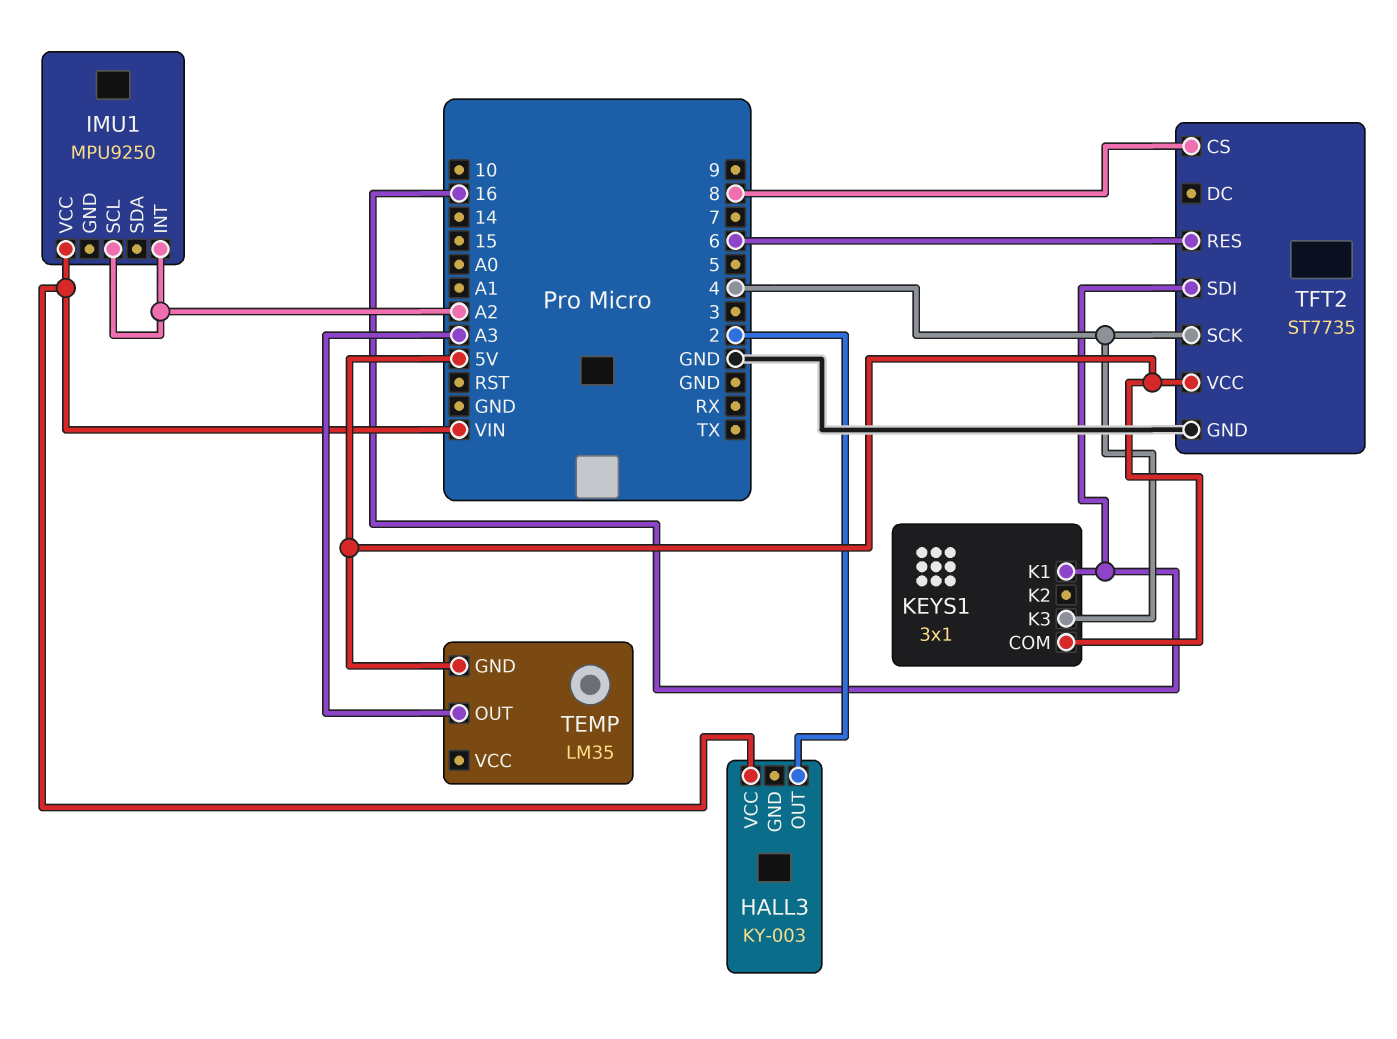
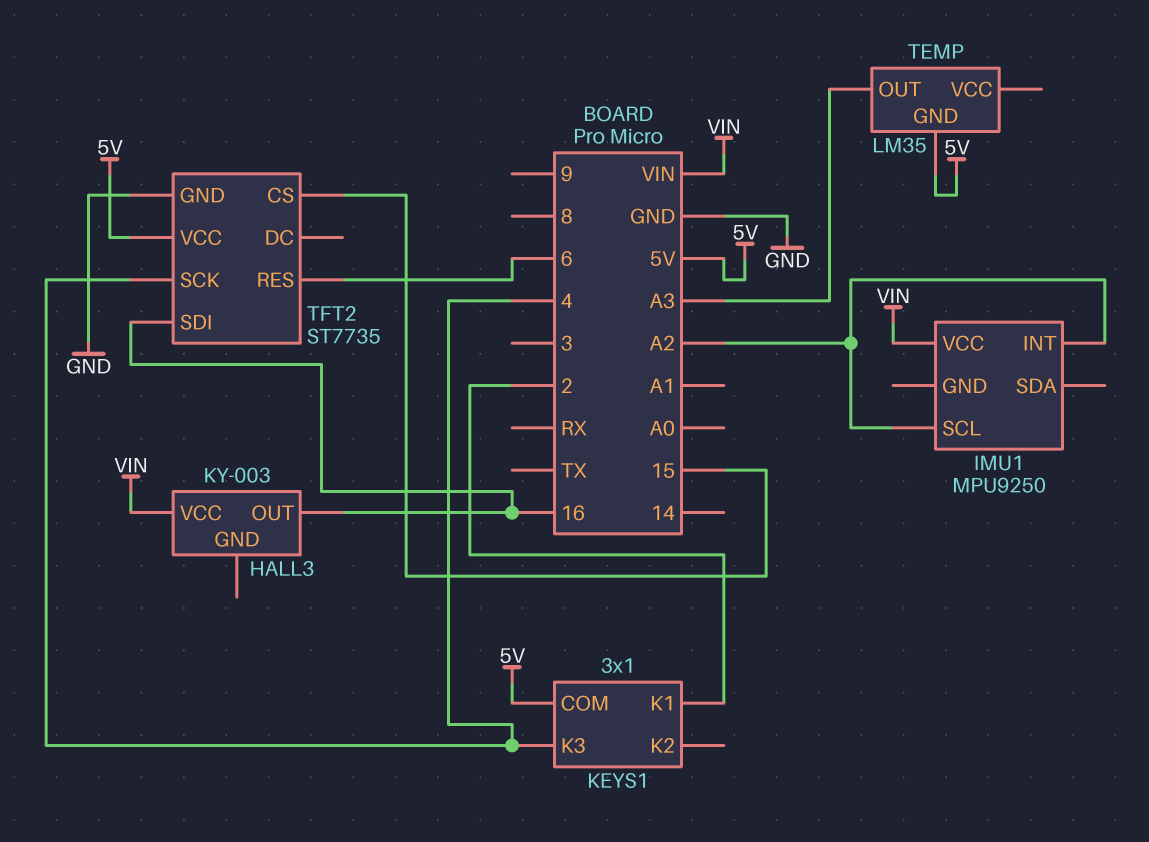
HALL3 pin OUT: 2 -> 16
KEYS1 pin K1: 16 -> 2
TFT2 pin CS: 8 -> 15

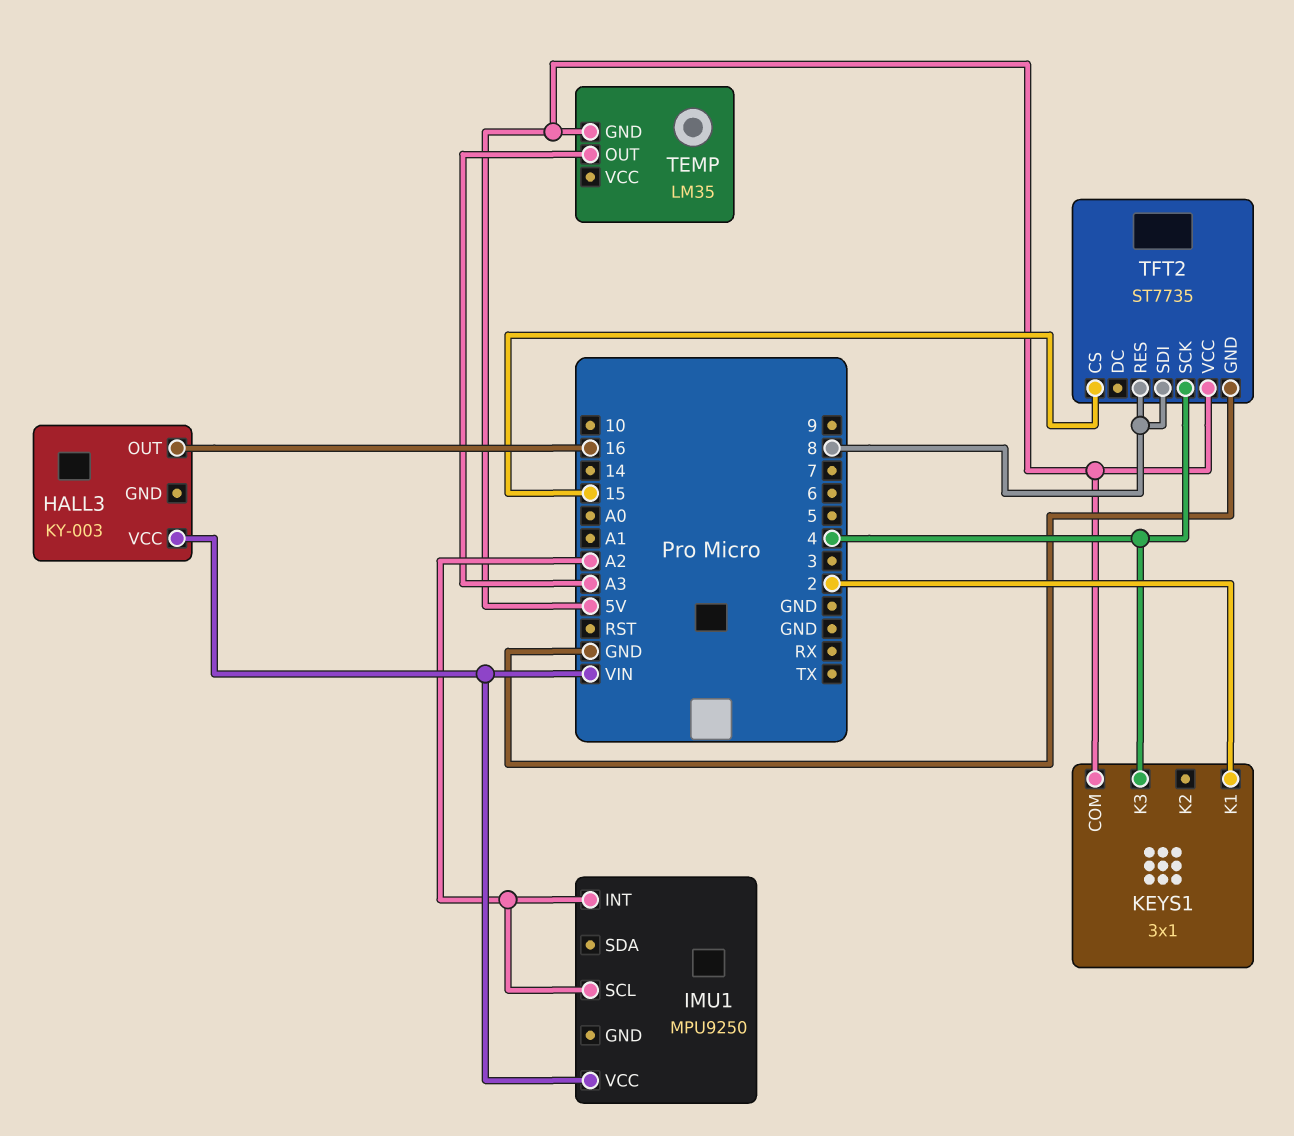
TFT2 pin RES: 6 -> 8
TFT2 pin SDI: 16 -> 8

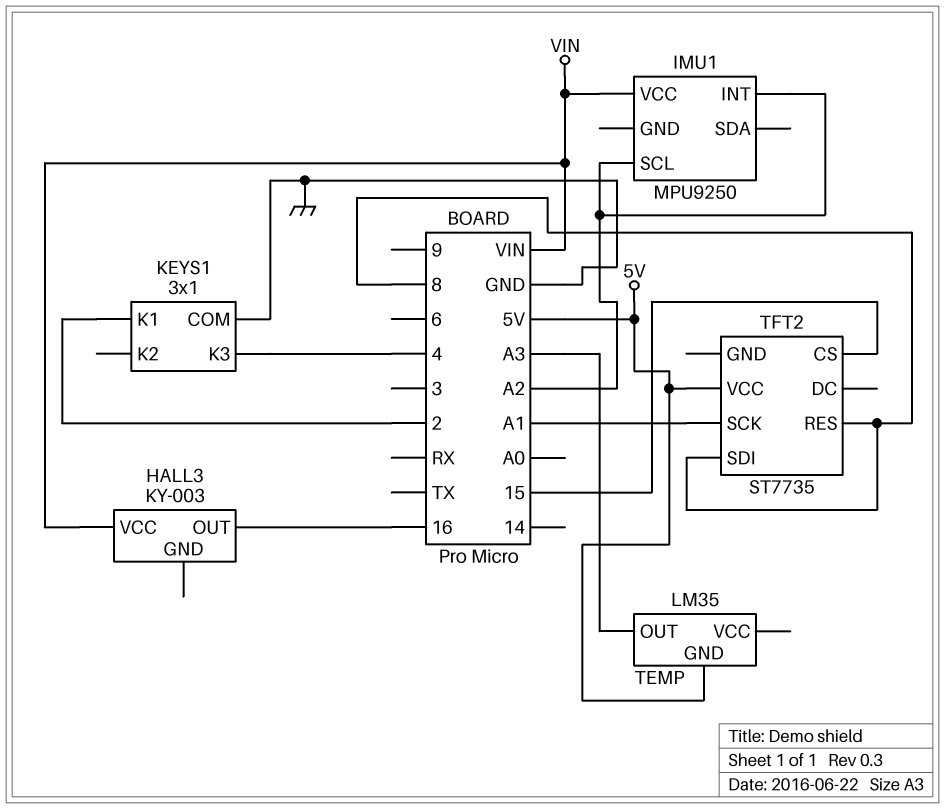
KEYS1 pin COM: 5V -> GND
TFT2 pin GND: GND -> none
TFT2 pin SCK: 4 -> A1

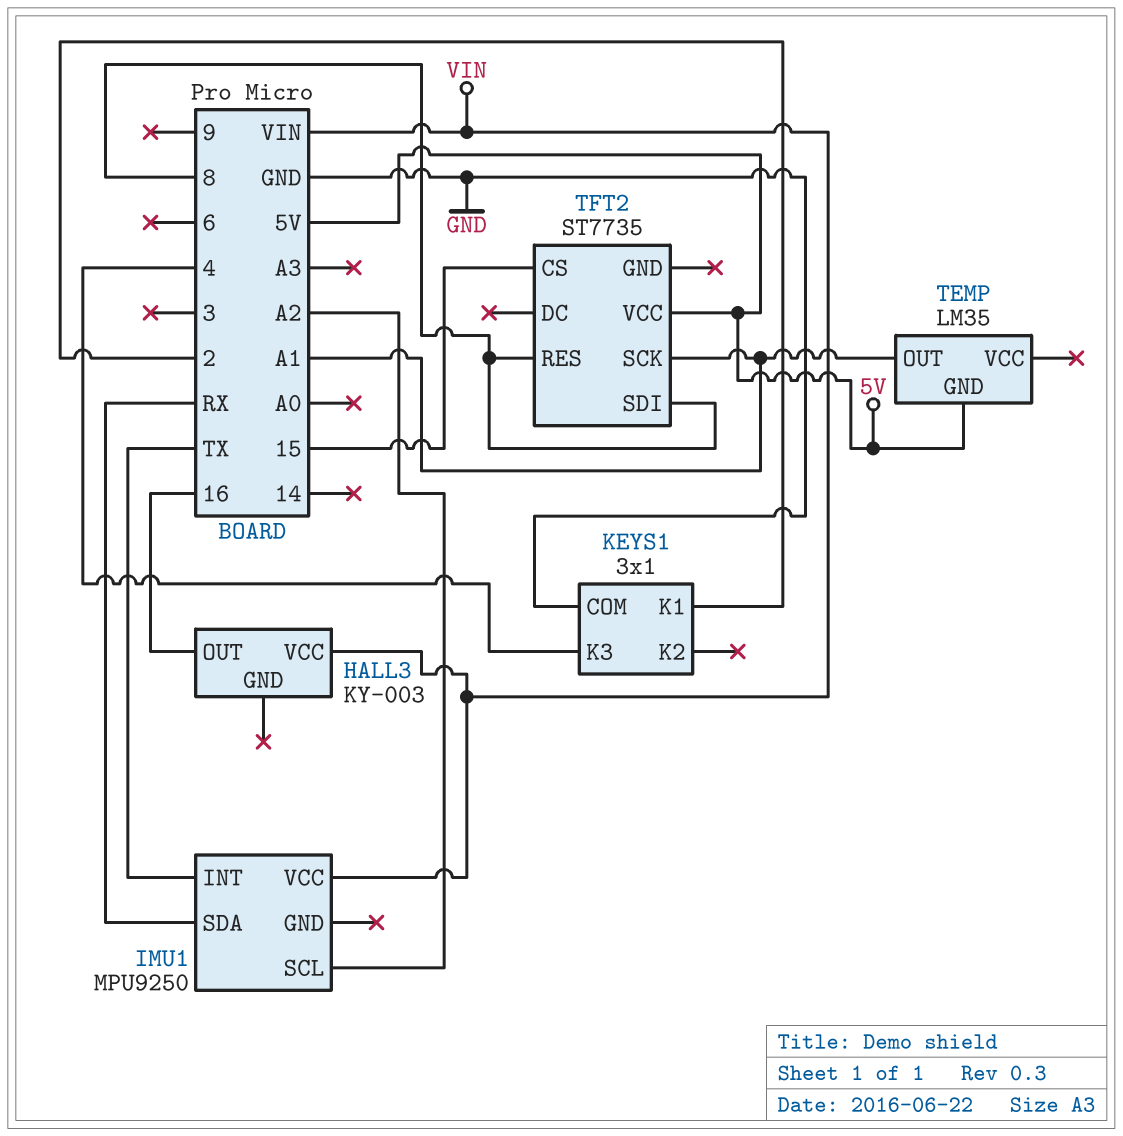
IMU1 pin INT: A2 -> TX
IMU1 pin SDA: none -> RX
TEMP pin OUT: A3 -> A1

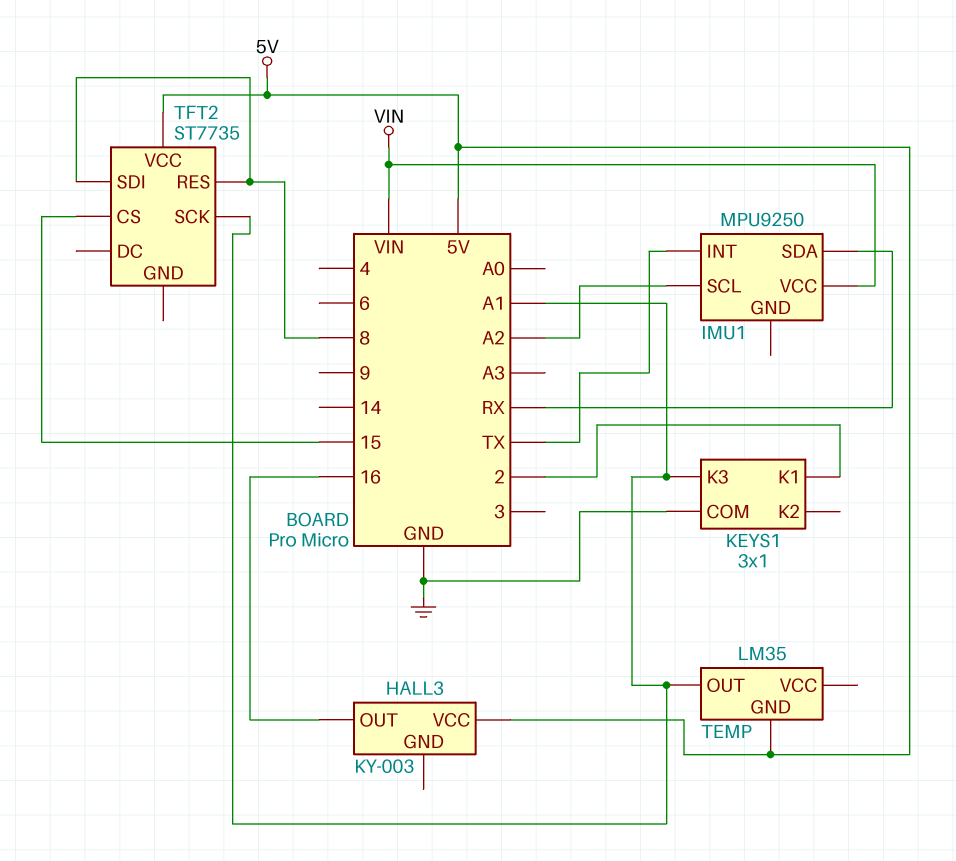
HALL3 pin VCC: VIN -> 5V
KEYS1 pin K3: 4 -> A1

